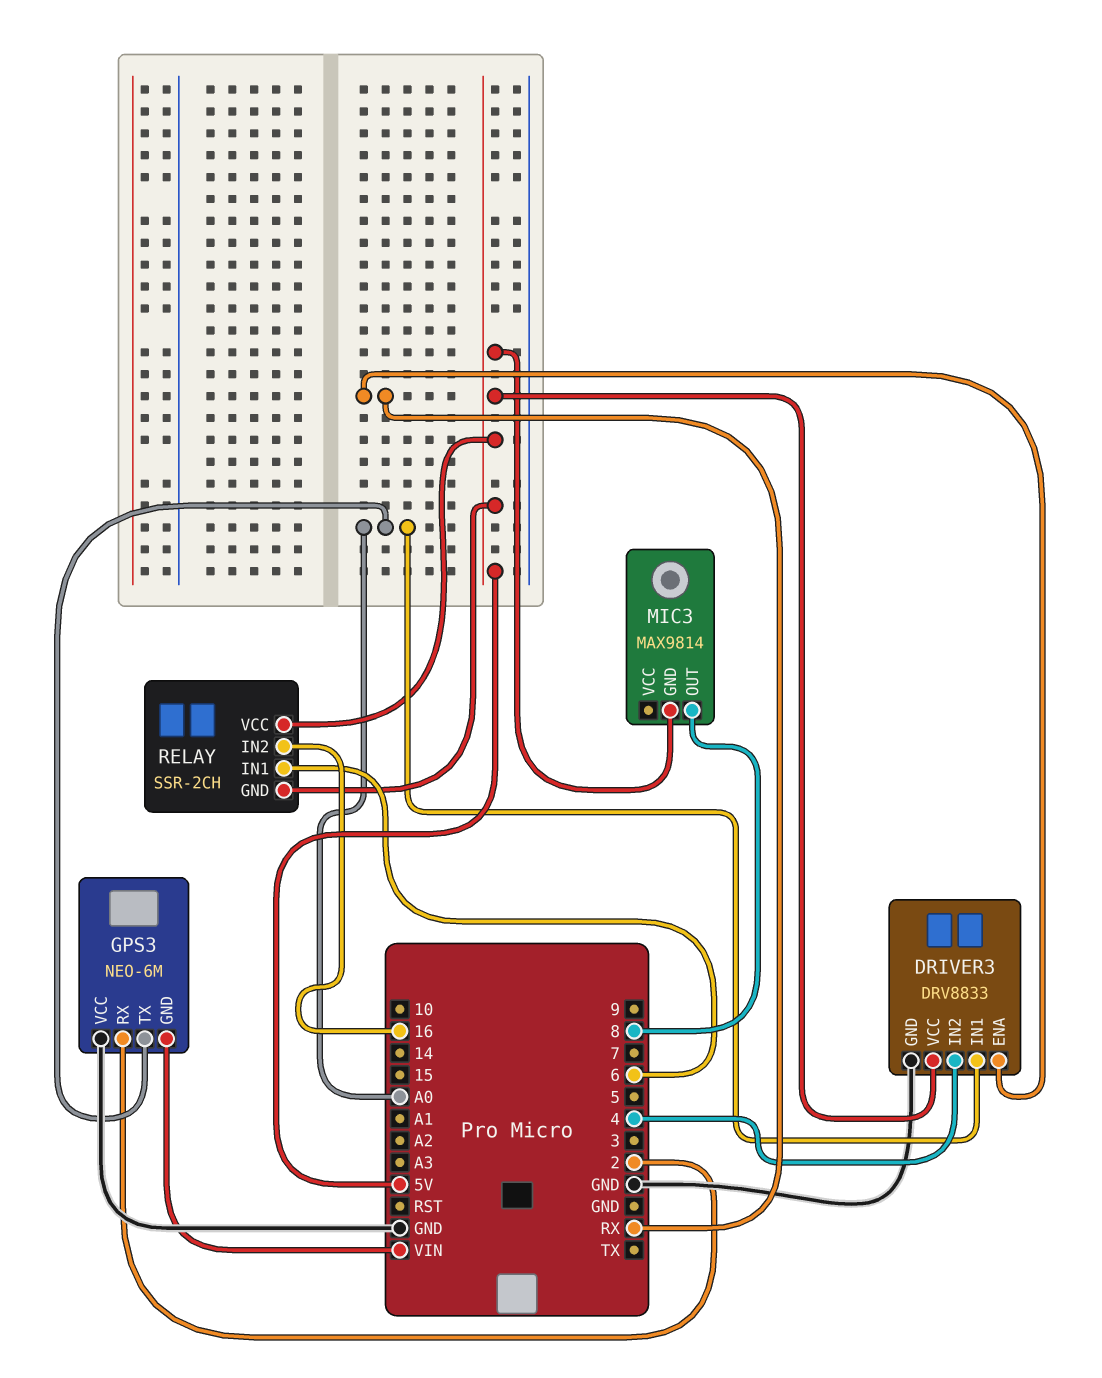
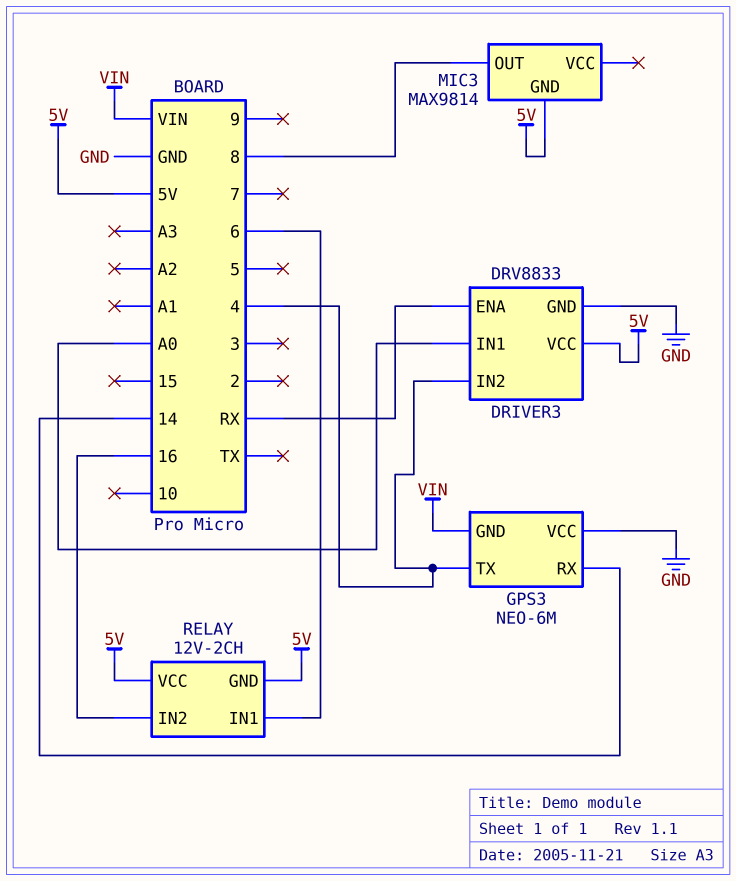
GPS3 pin RX: 2 -> 14
GPS3 pin TX: A0 -> 4
RELAY: SSR-2CH -> 12V-2CH

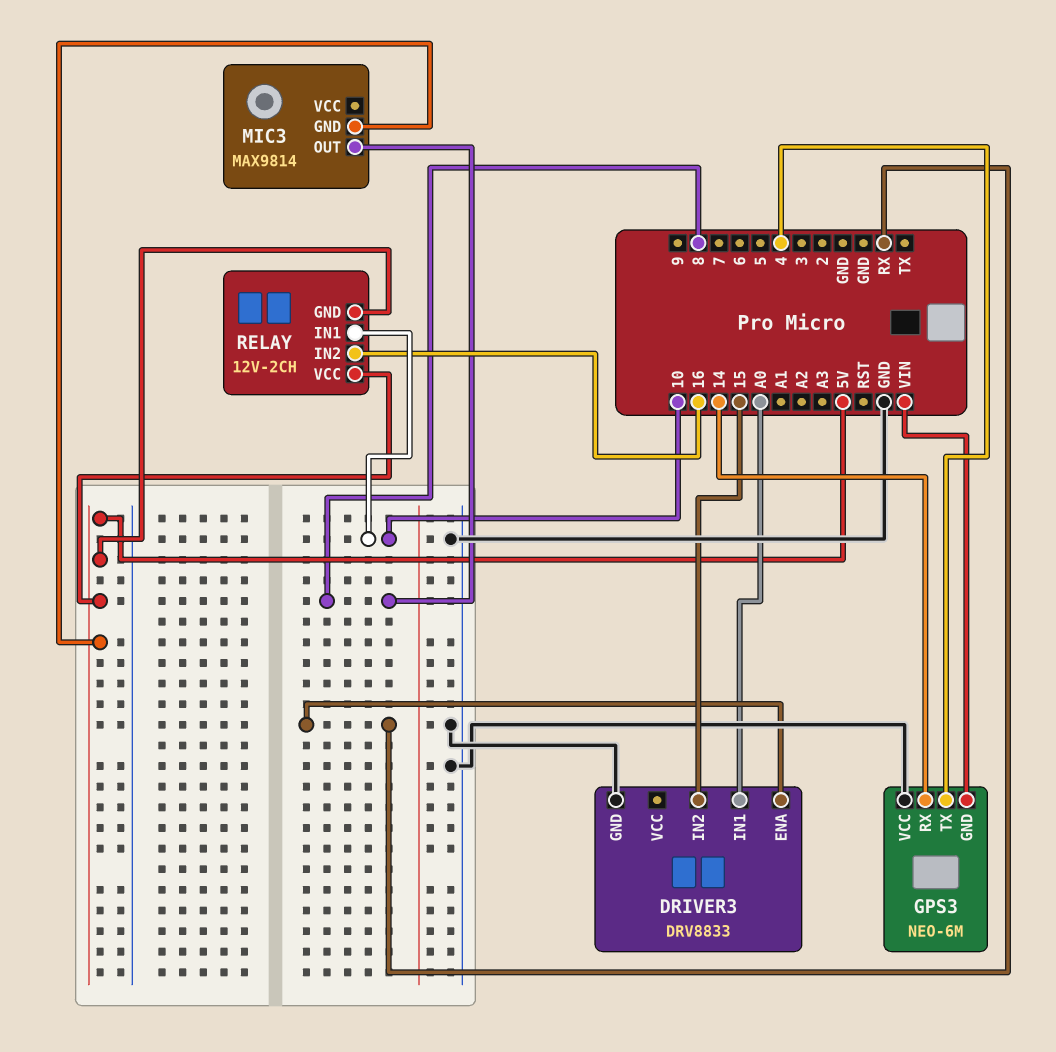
DRIVER3 pin IN2: 4 -> 15
DRIVER3 pin VCC: 5V -> none
RELAY pin IN1: 6 -> 10

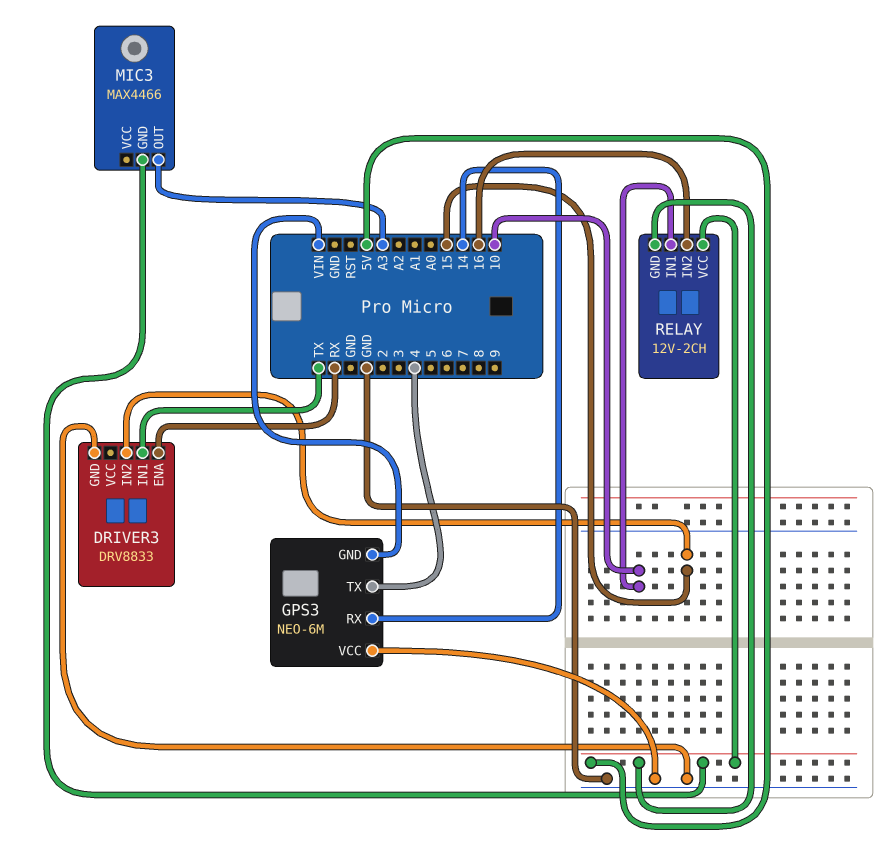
DRIVER3 pin IN1: A0 -> TX
MIC3: MAX9814 -> MAX4466
MIC3 pin OUT: 8 -> A3

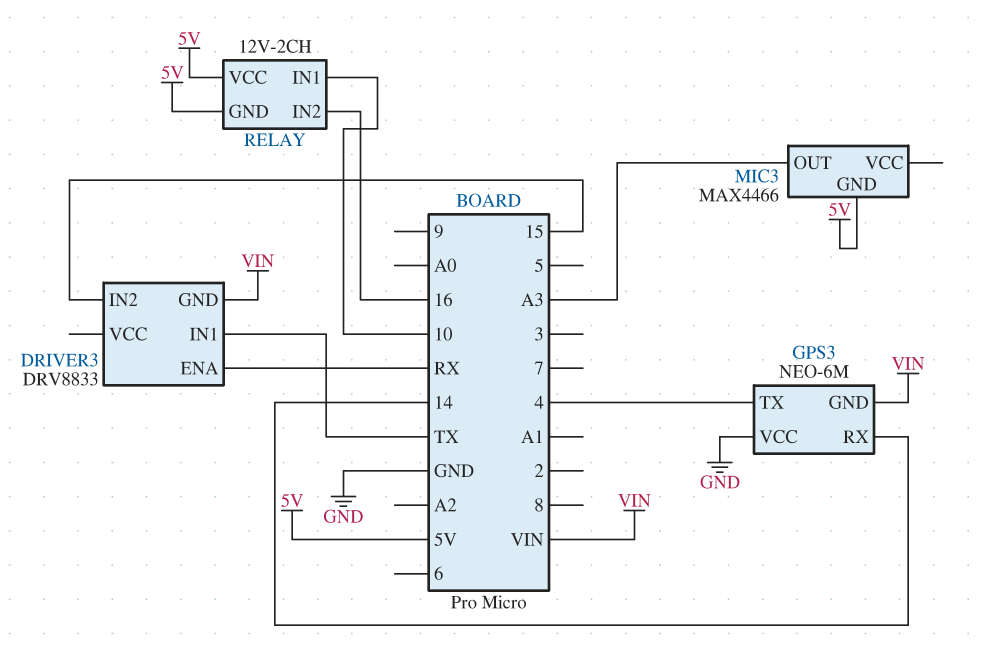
DRIVER3 pin GND: GND -> VIN

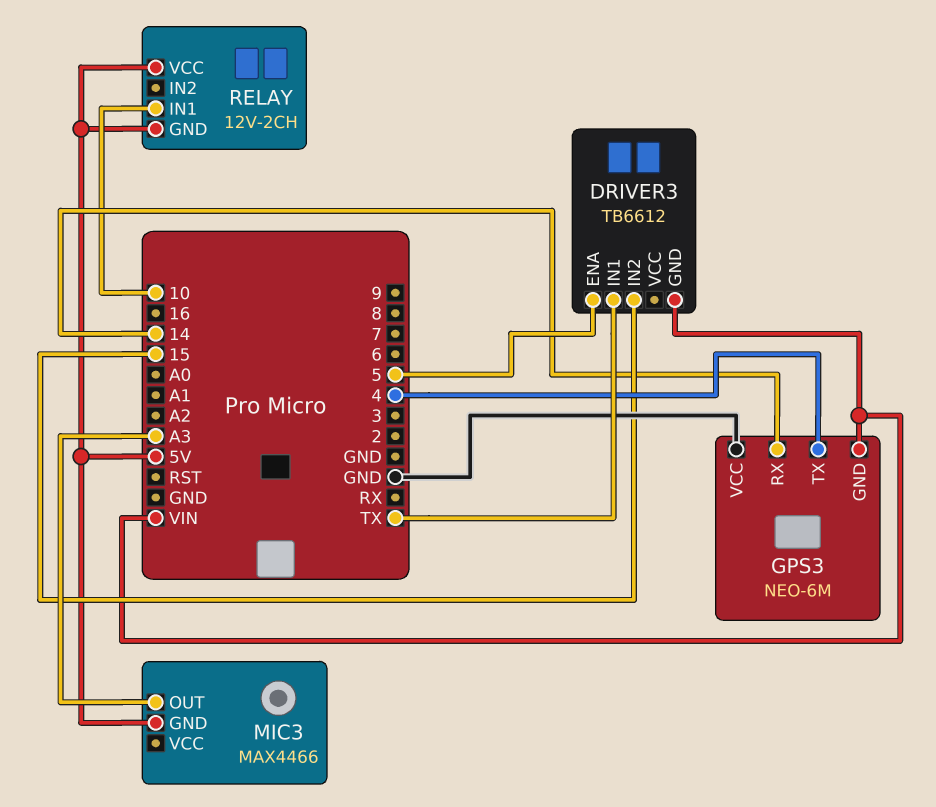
DRIVER3: DRV8833 -> TB6612
DRIVER3 pin ENA: RX -> 5
RELAY pin IN2: 16 -> none

